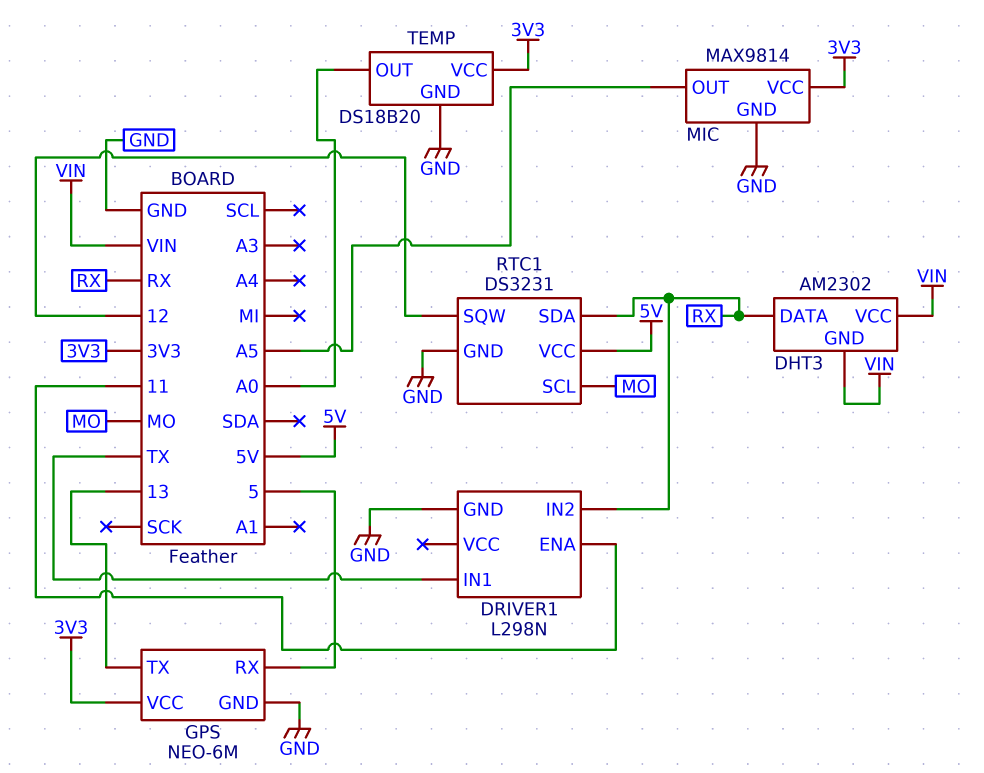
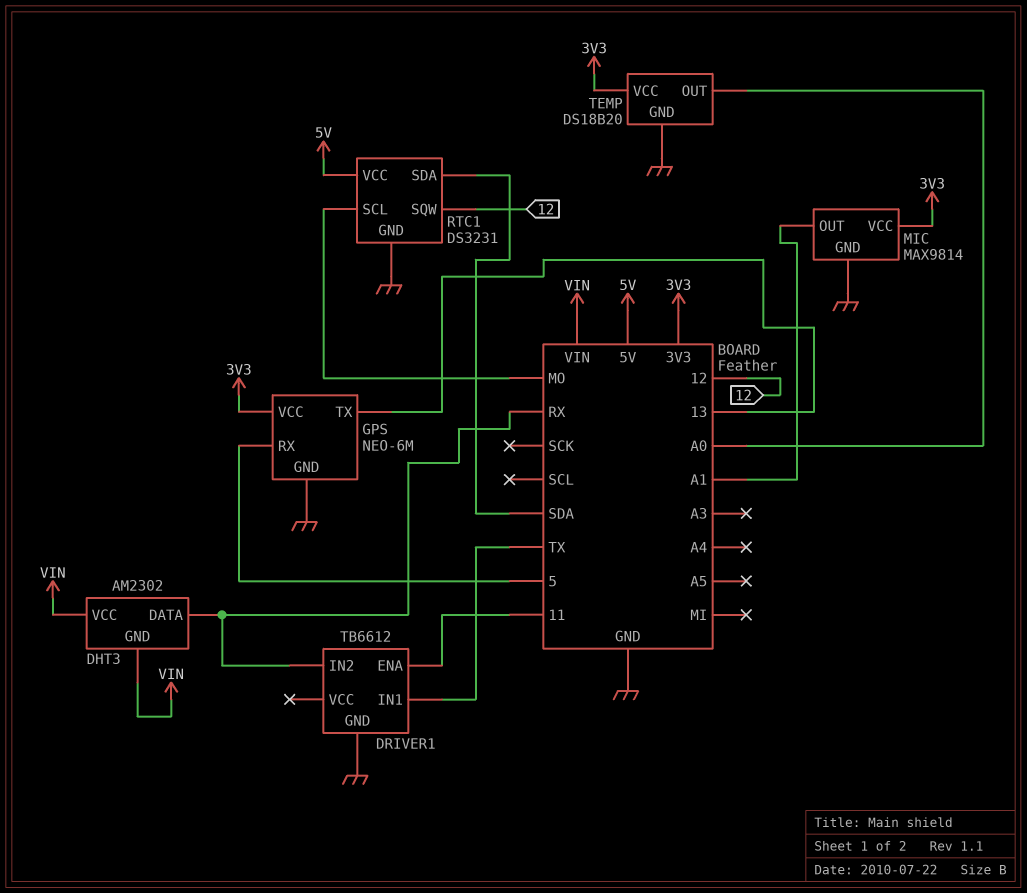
DRIVER1: L298N -> TB6612
MIC pin OUT: A5 -> A1
RTC1 pin SDA: RX -> SDA

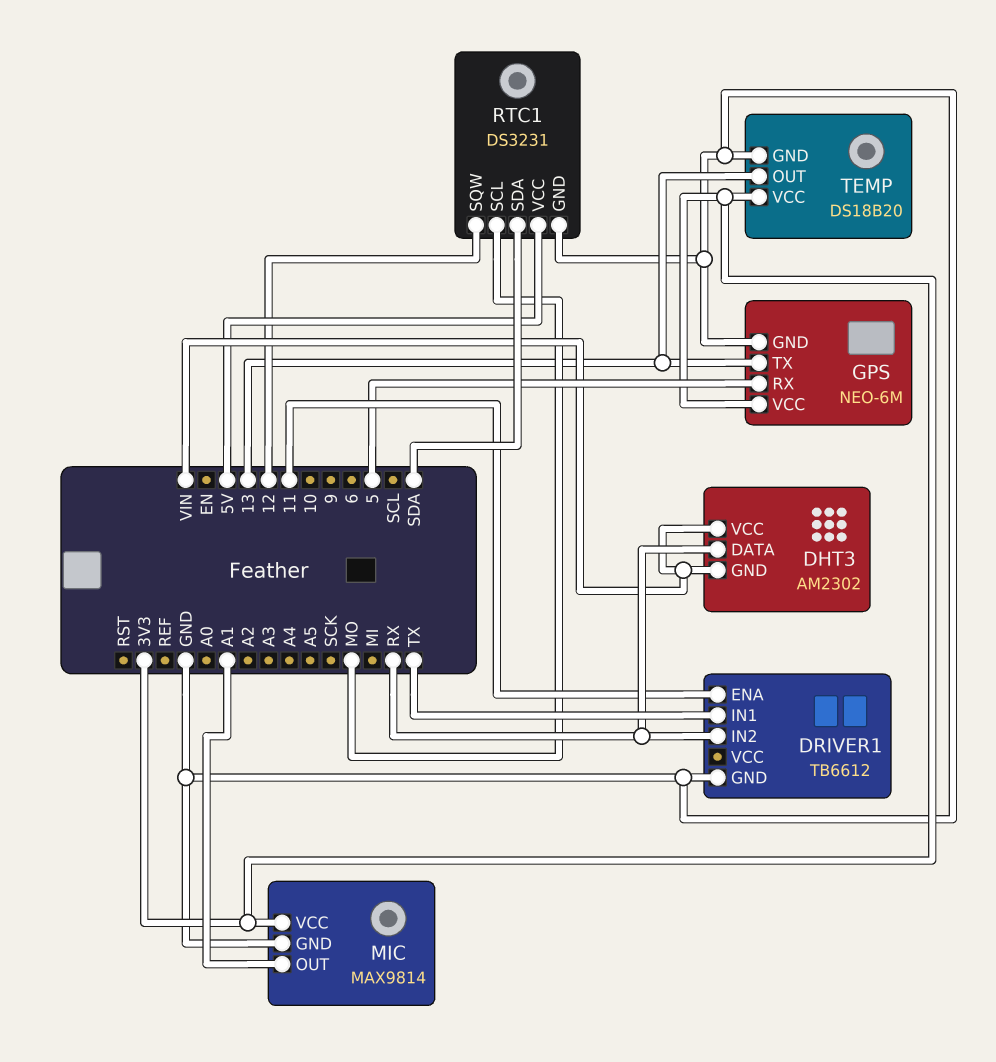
TEMP pin OUT: A0 -> 13

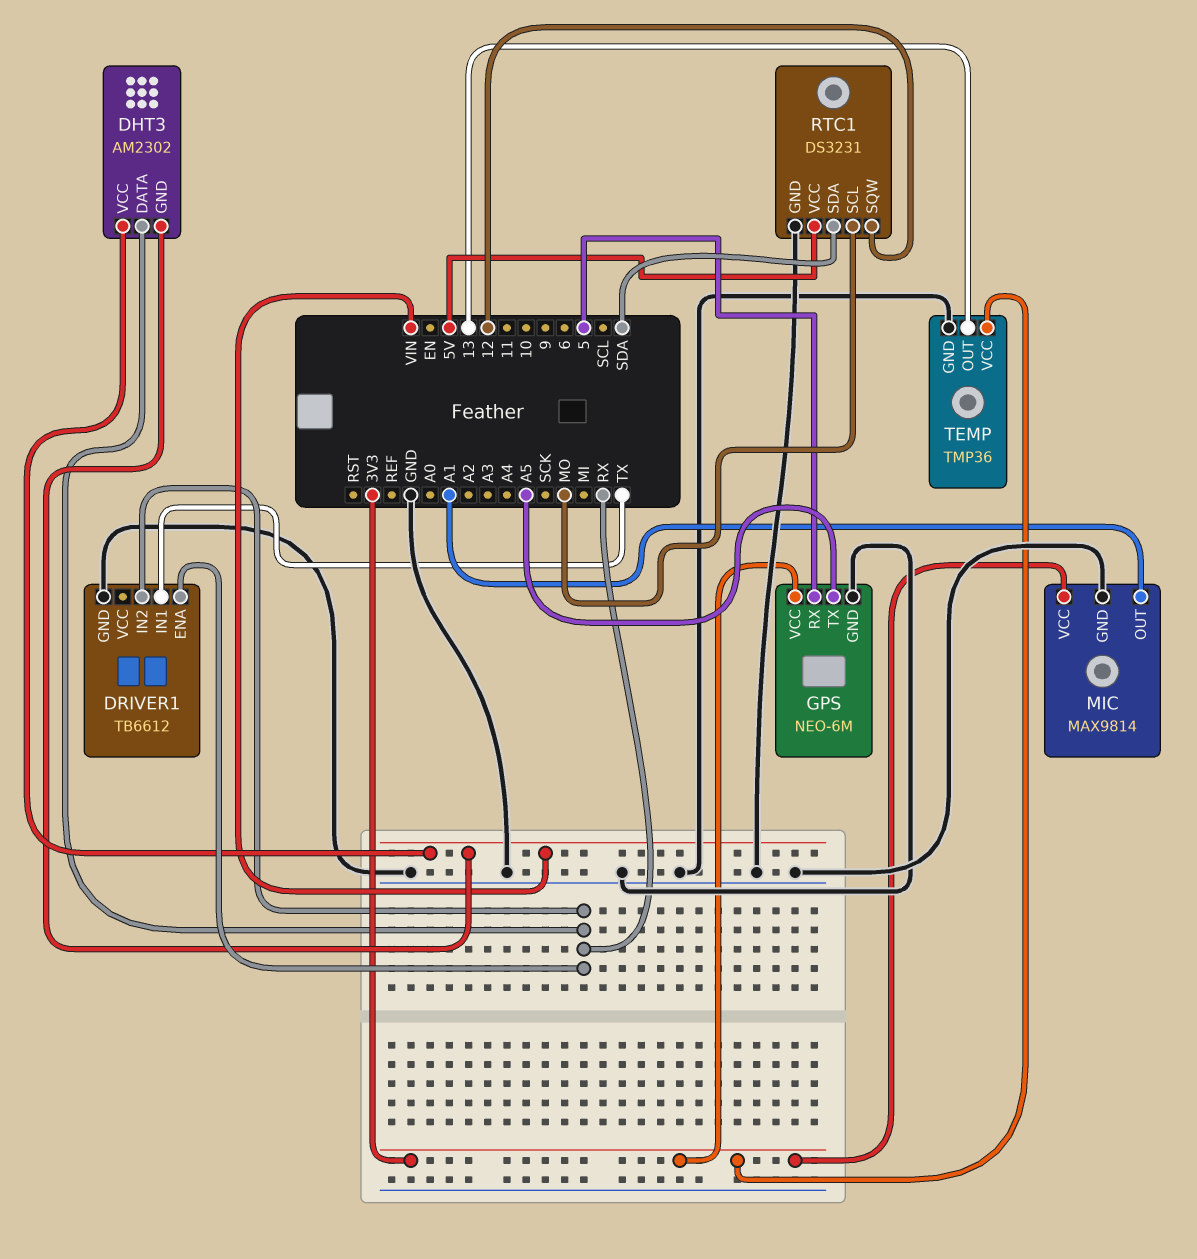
DRIVER1 pin ENA: 11 -> RX
GPS pin TX: 13 -> A5
TEMP: DS18B20 -> TMP36

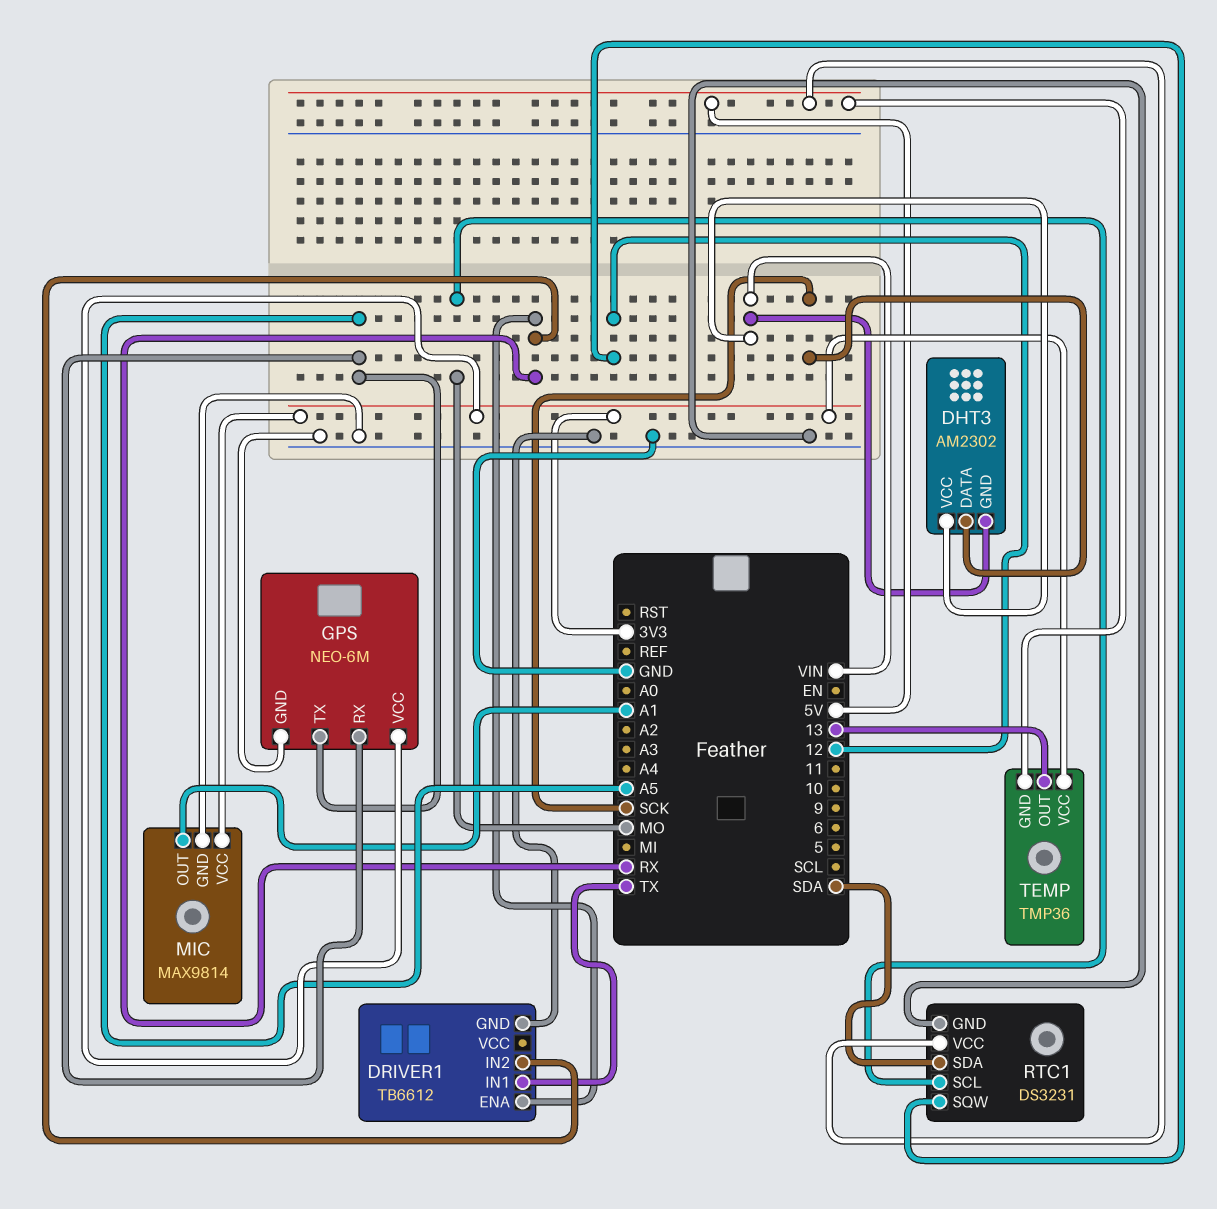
DHT3 pin DATA: RX -> SCK
GPS pin RX: 5 -> A5
TEMP pin GND: GND -> 5V

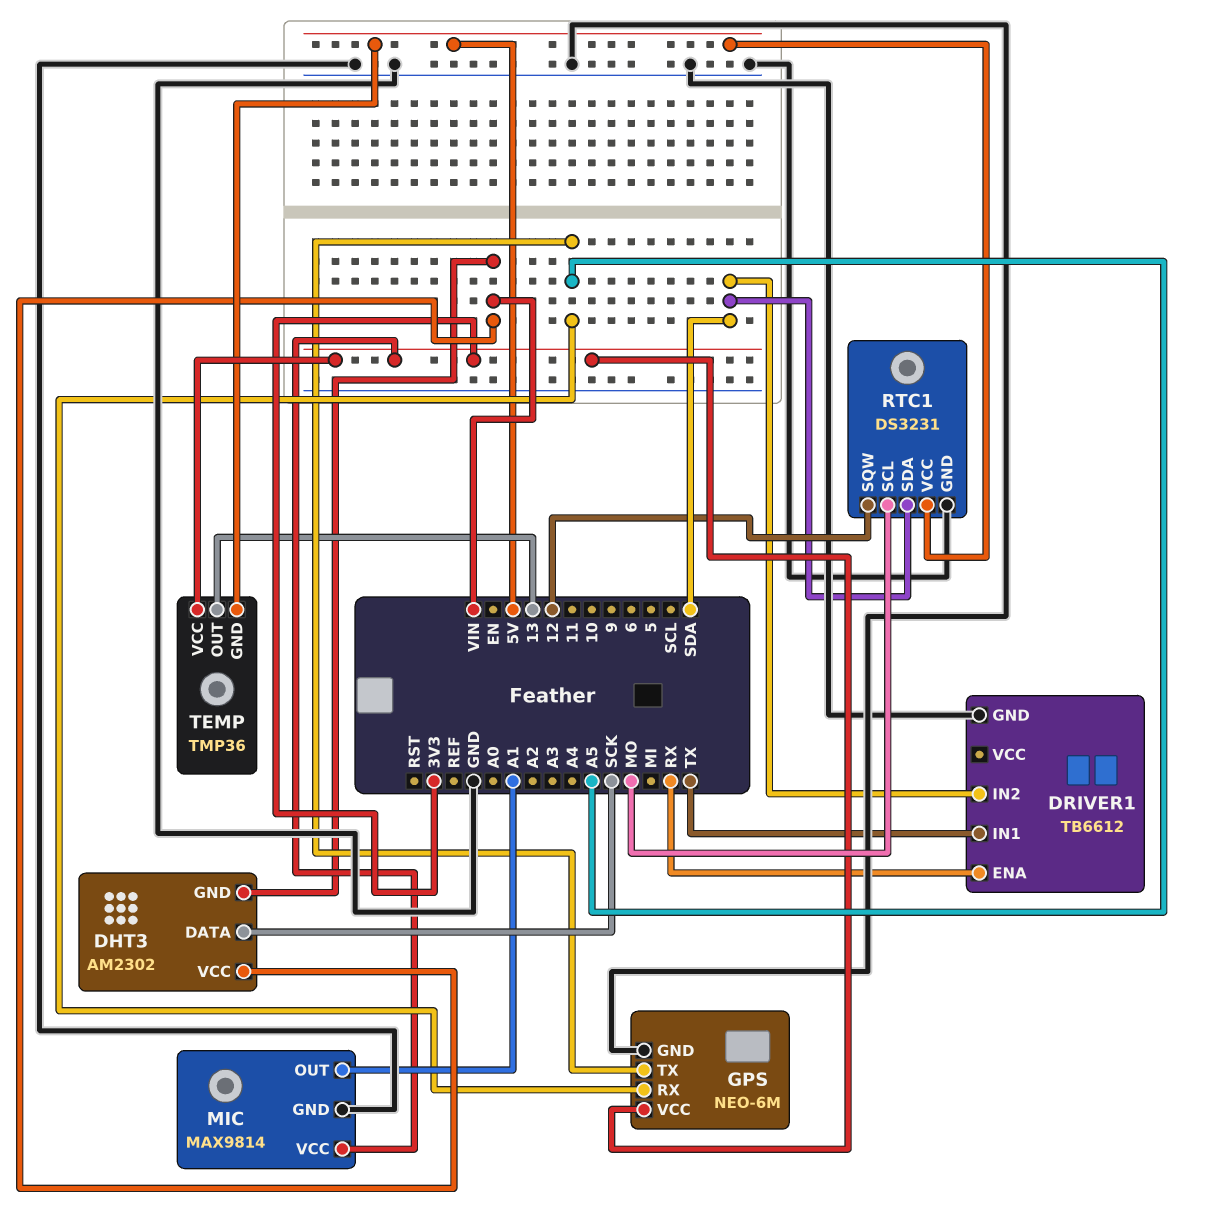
DRIVER1 pin IN2: RX -> SDA

